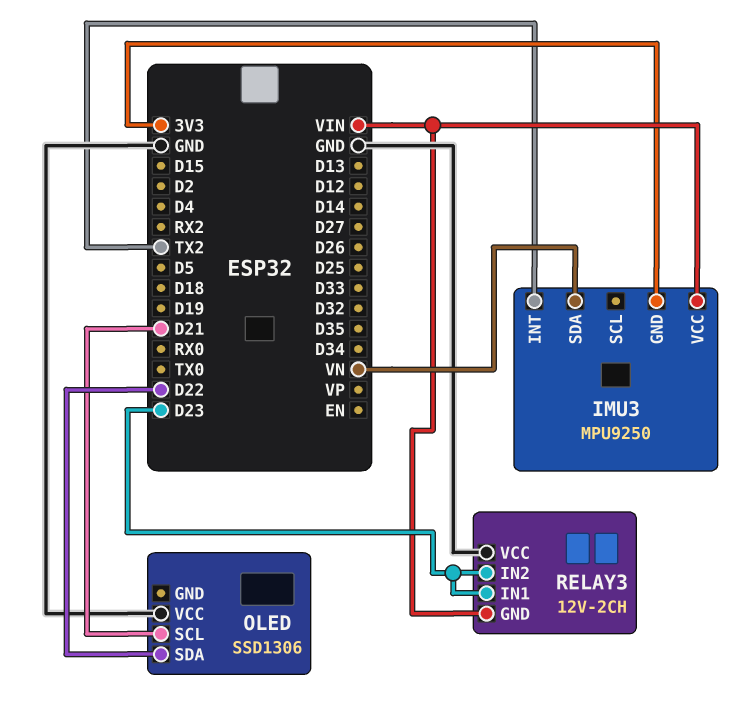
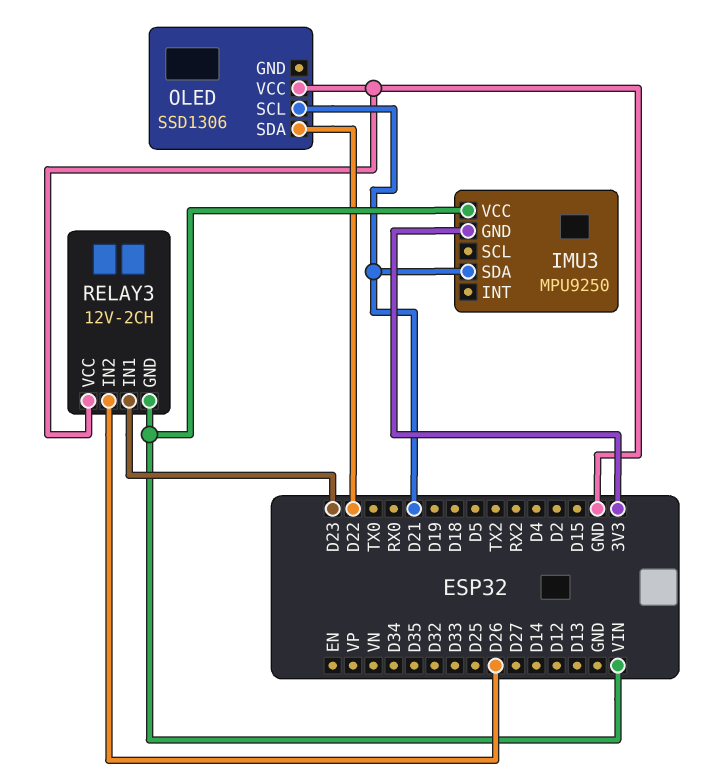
IMU3 pin INT: TX2 -> none
IMU3 pin SDA: VN -> D21
RELAY3 pin IN2: D23 -> D26

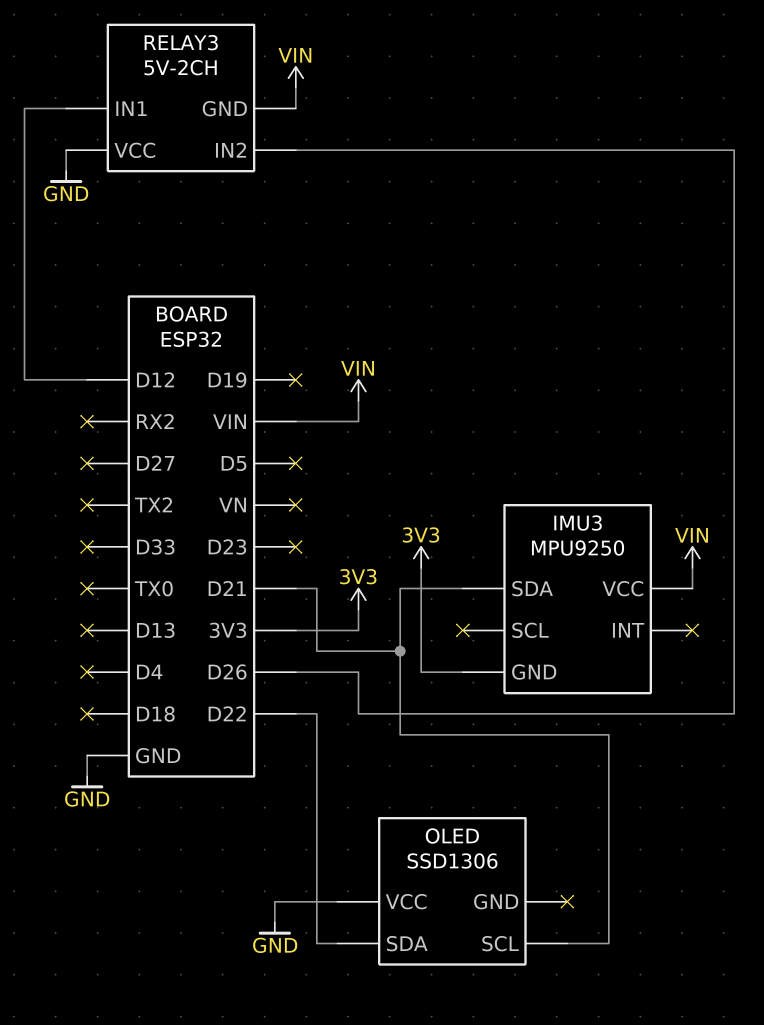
RELAY3: 12V-2CH -> 5V-2CH
RELAY3 pin IN1: D23 -> D12

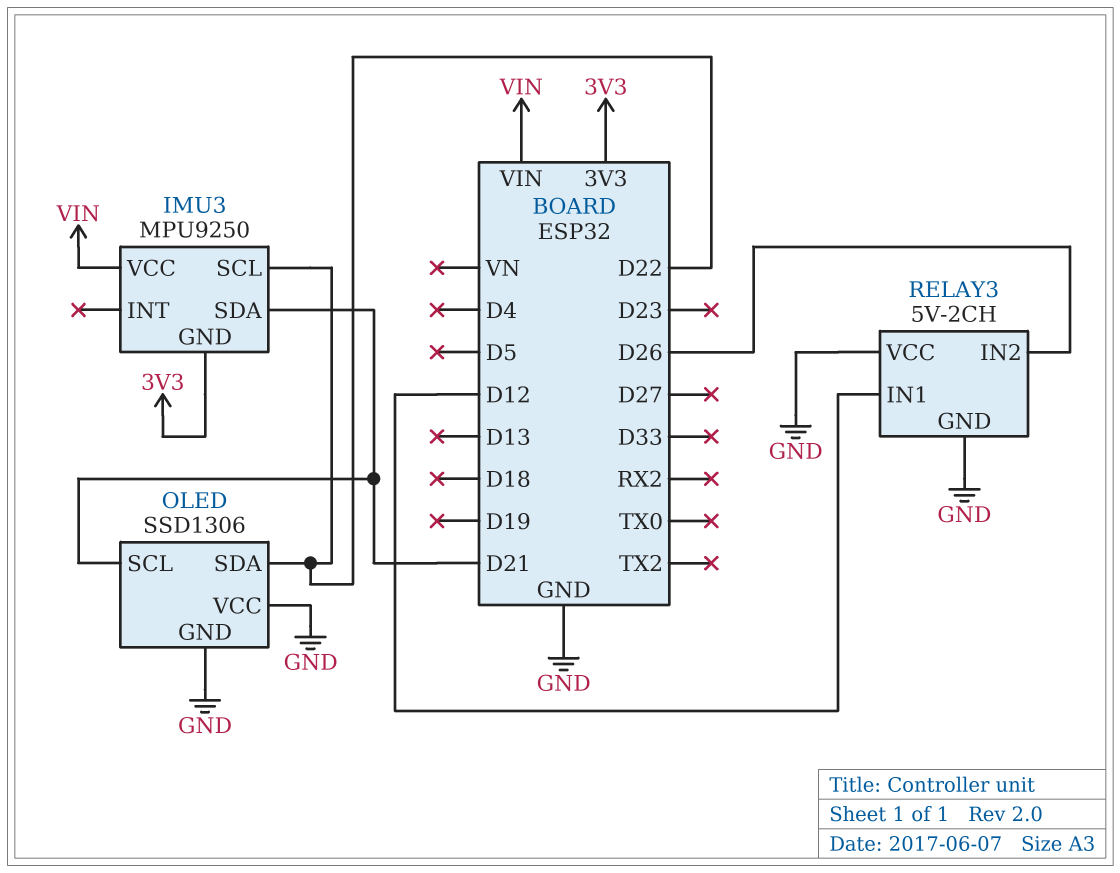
IMU3 pin SCL: none -> D22
OLED pin GND: none -> GND
RELAY3 pin GND: VIN -> GND

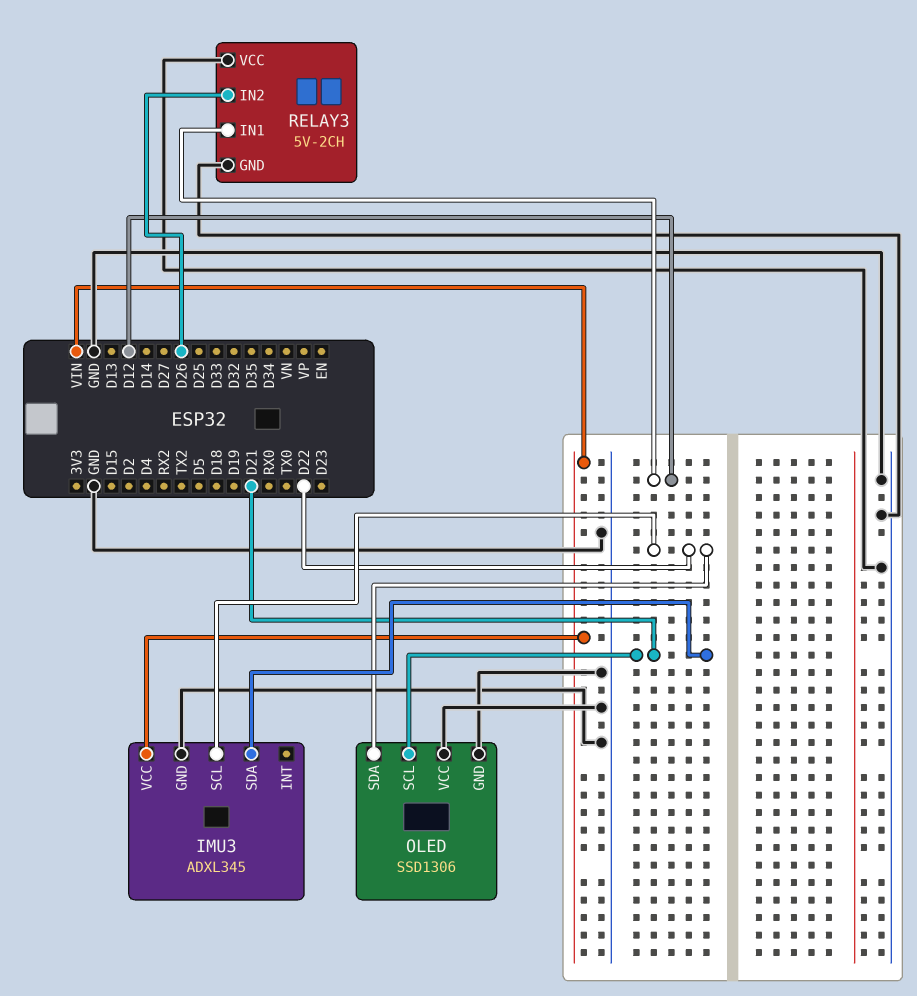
IMU3: MPU9250 -> ADXL345
IMU3 pin GND: 3V3 -> GND

